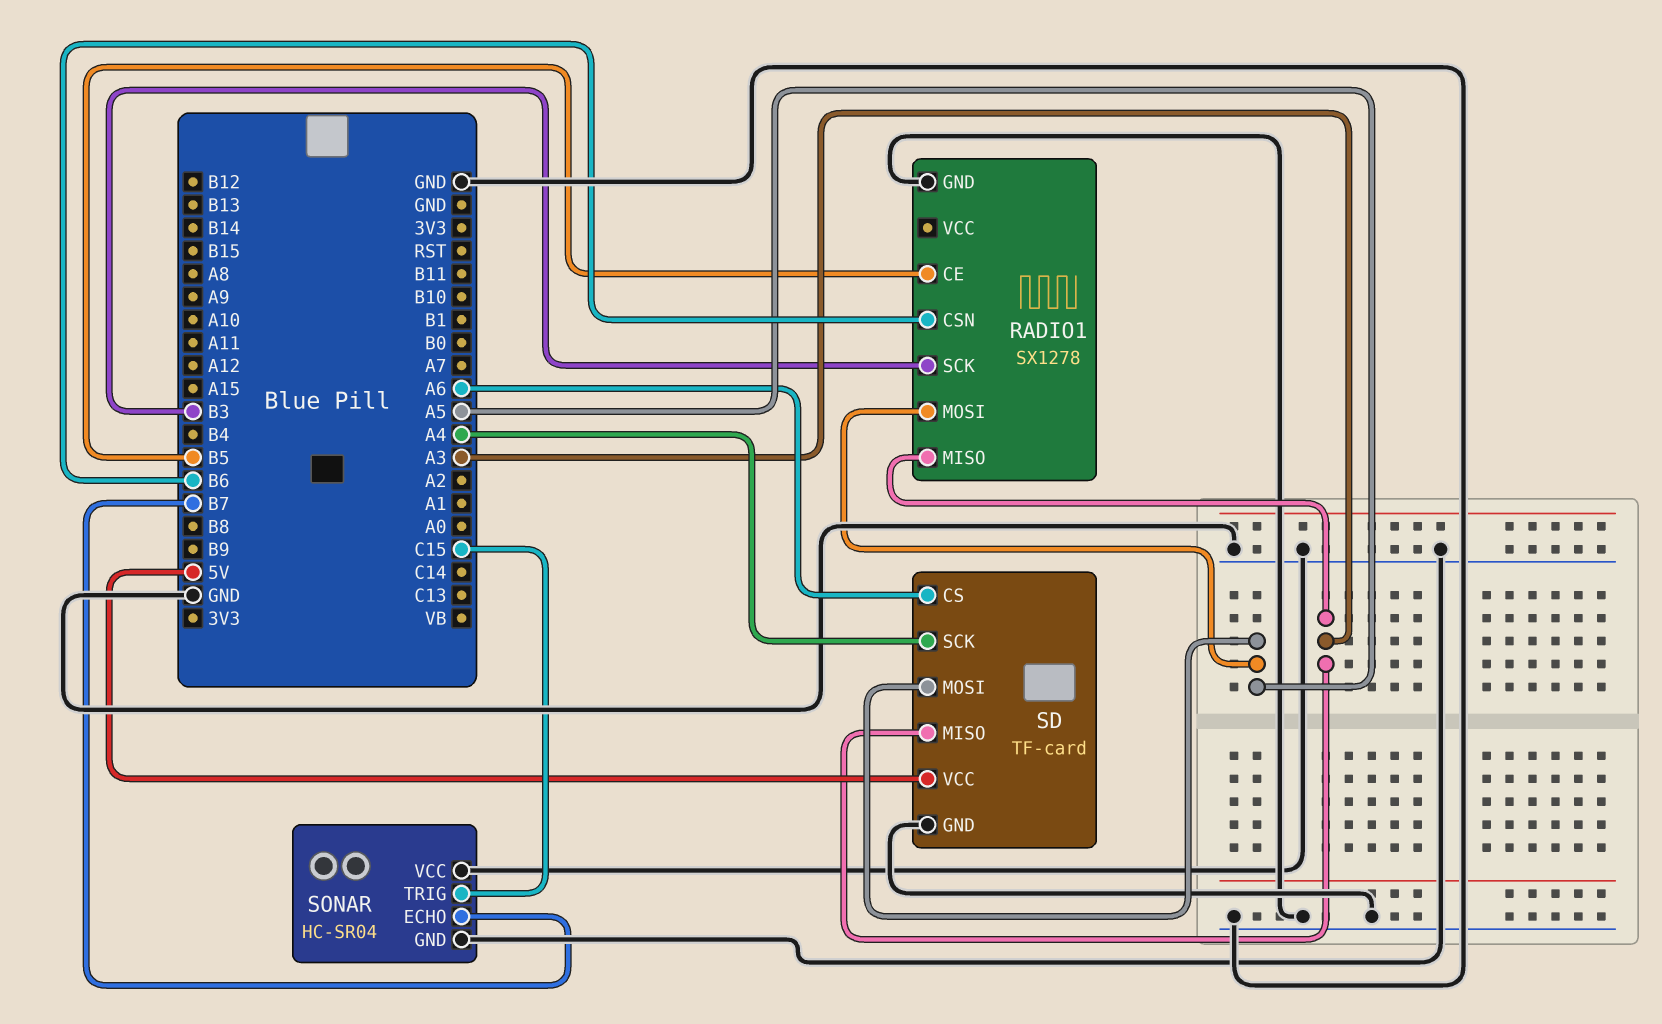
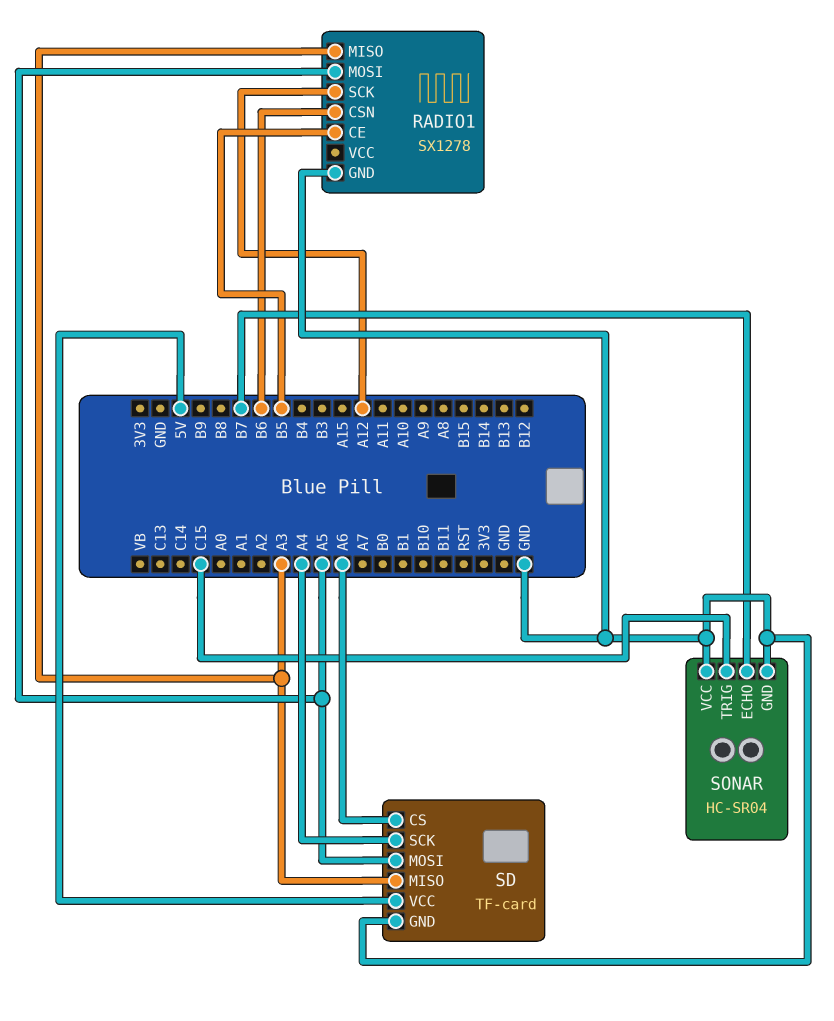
RADIO1 pin SCK: B3 -> A12

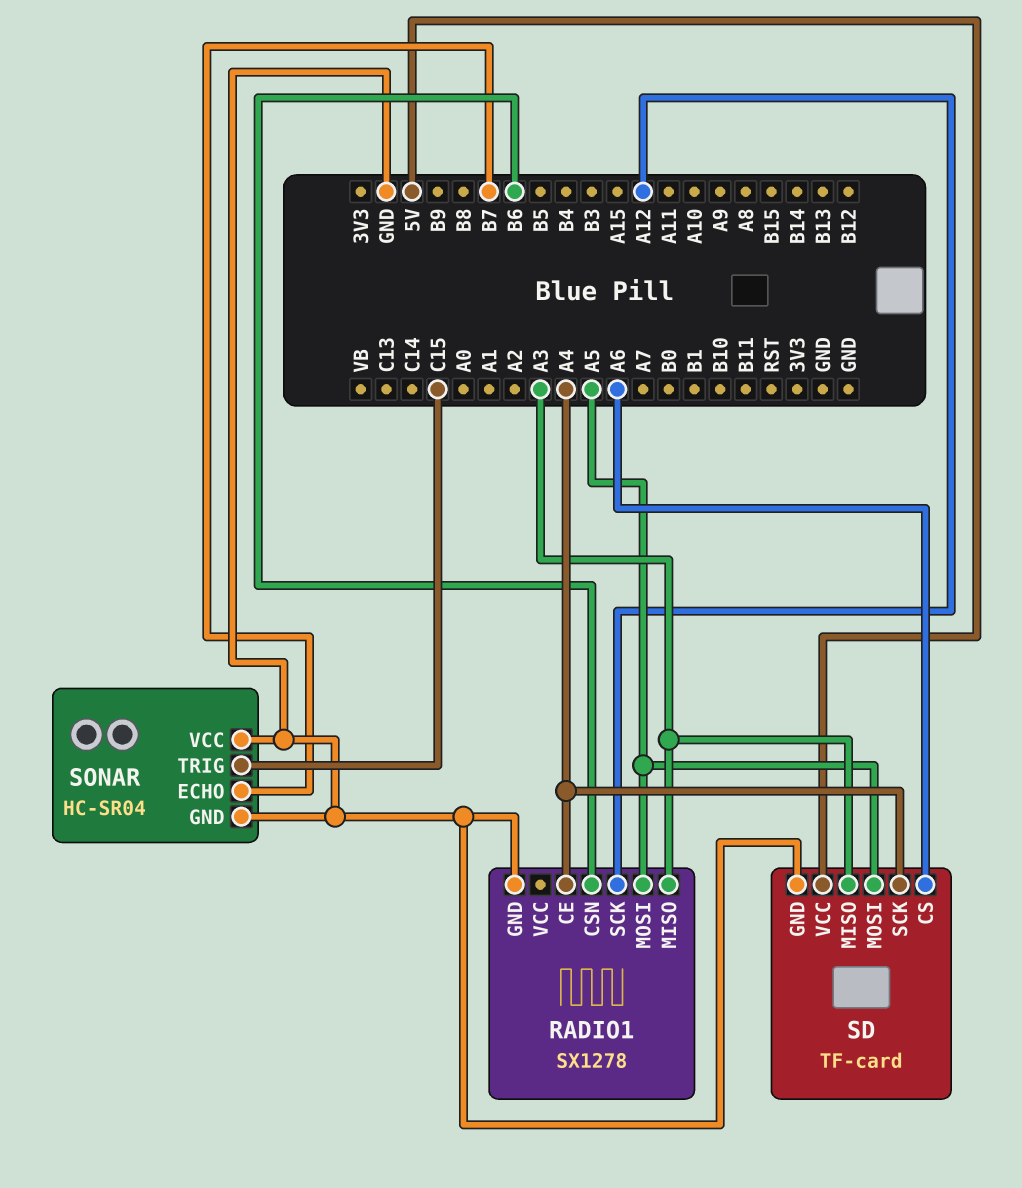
RADIO1 pin CE: B5 -> A4

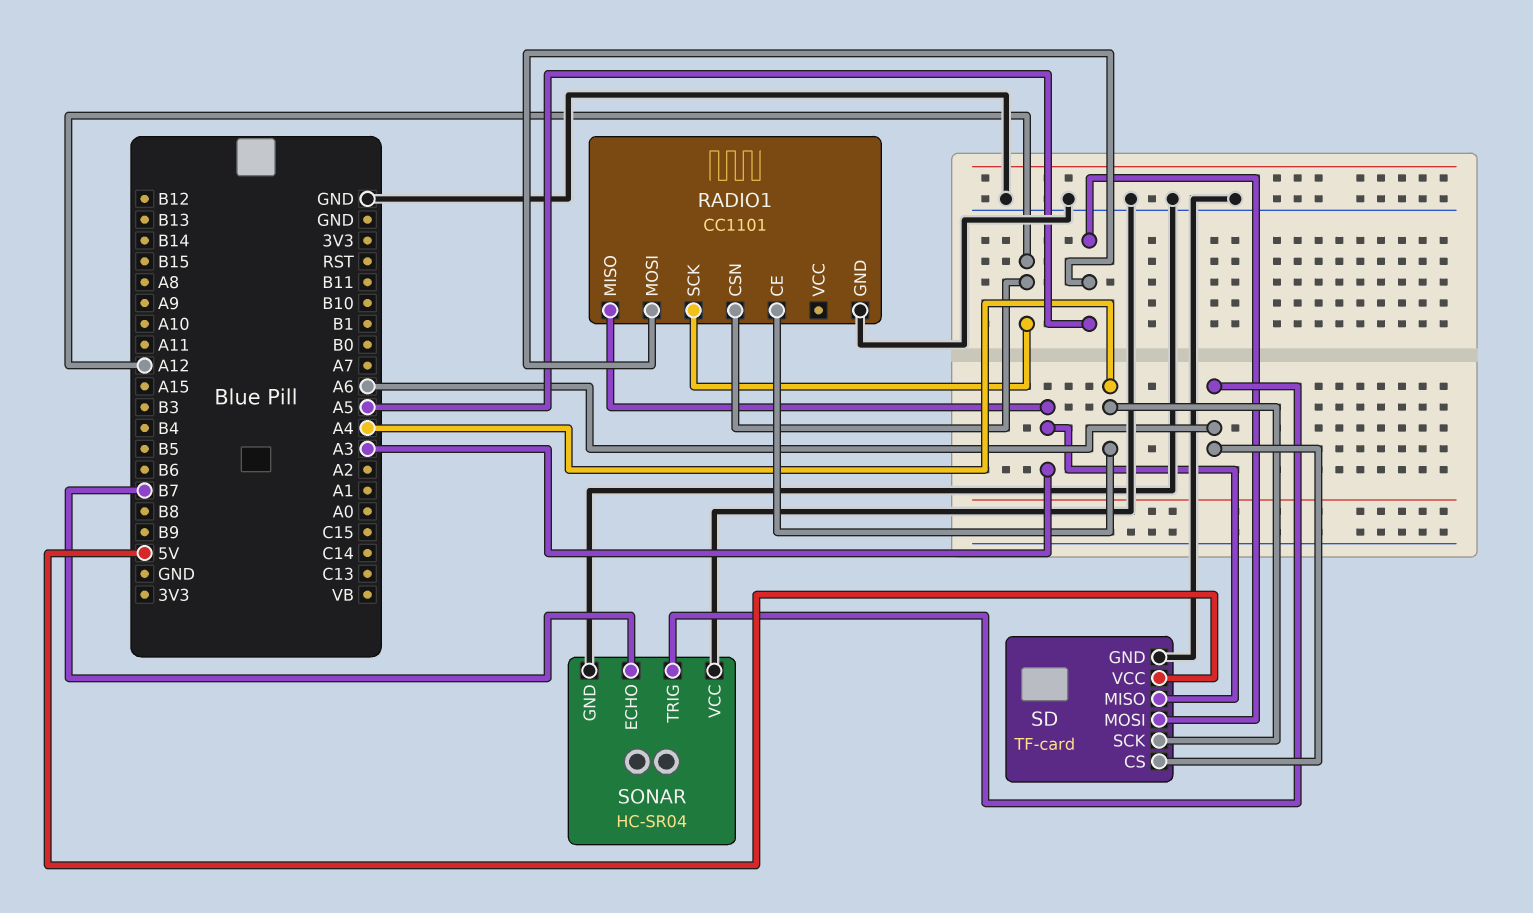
RADIO1: SX1278 -> CC1101
RADIO1 pin CSN: B6 -> A12
SONAR pin TRIG: C15 -> A6

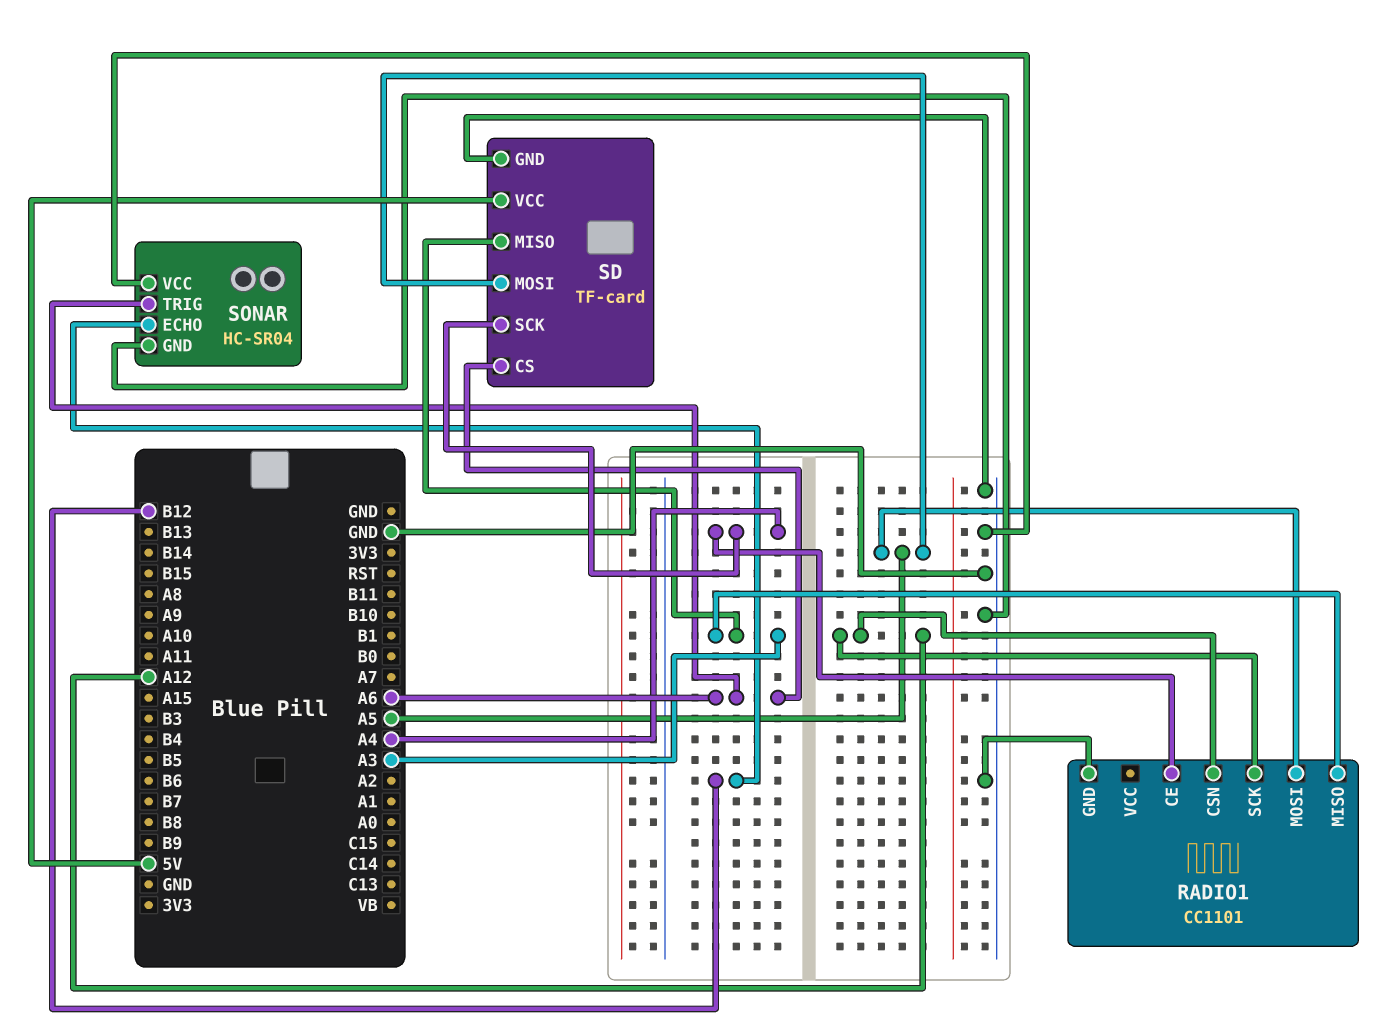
SONAR pin ECHO: B7 -> B12

